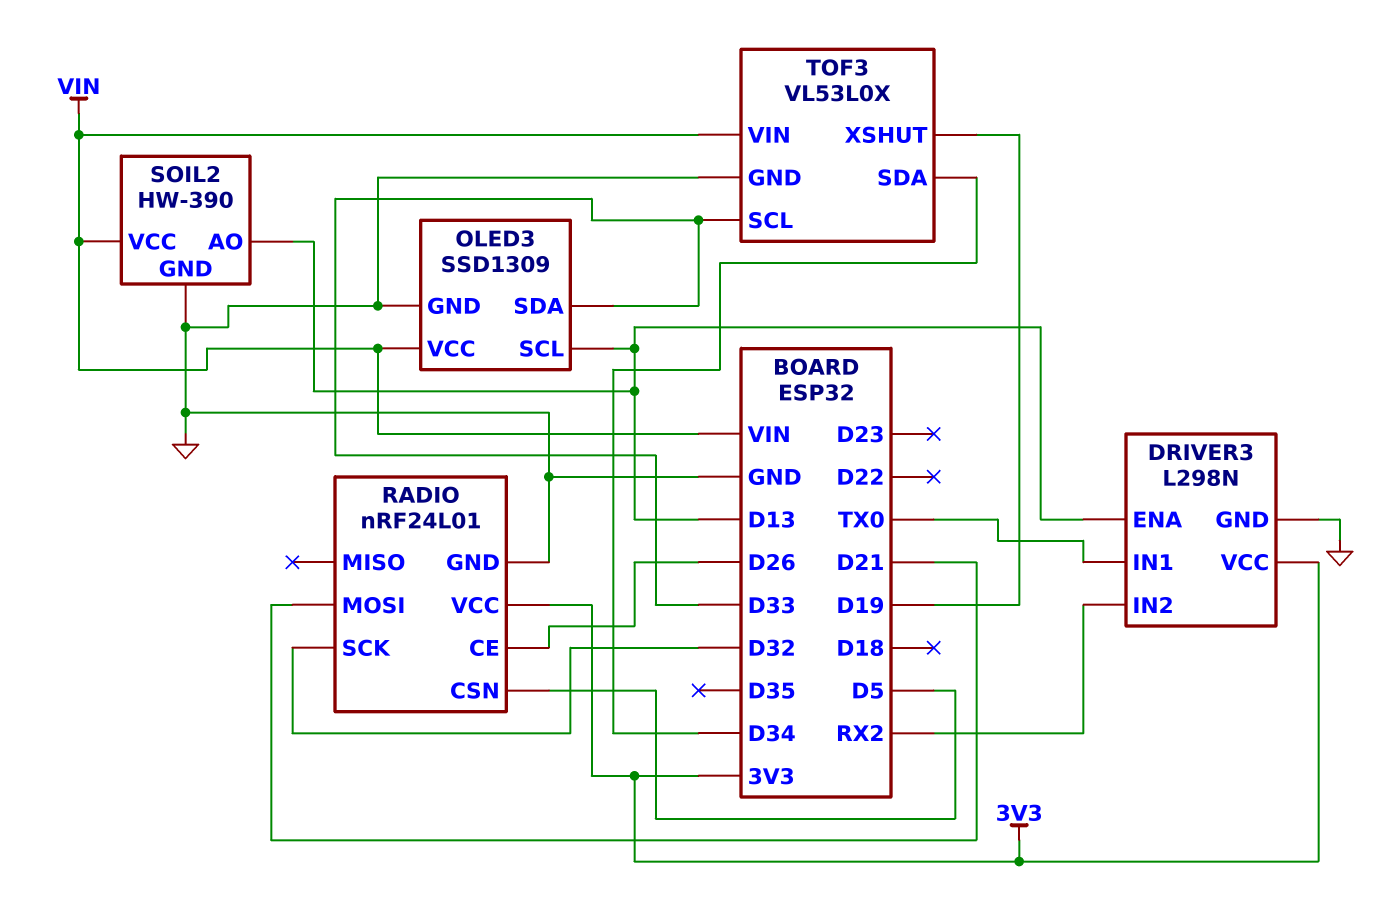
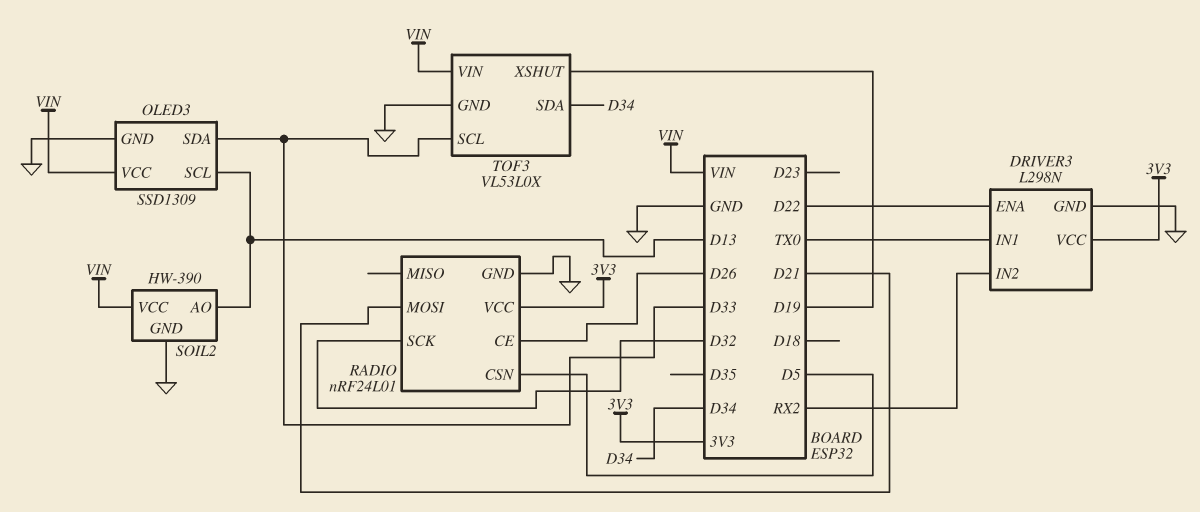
DRIVER3 pin ENA: D13 -> D22

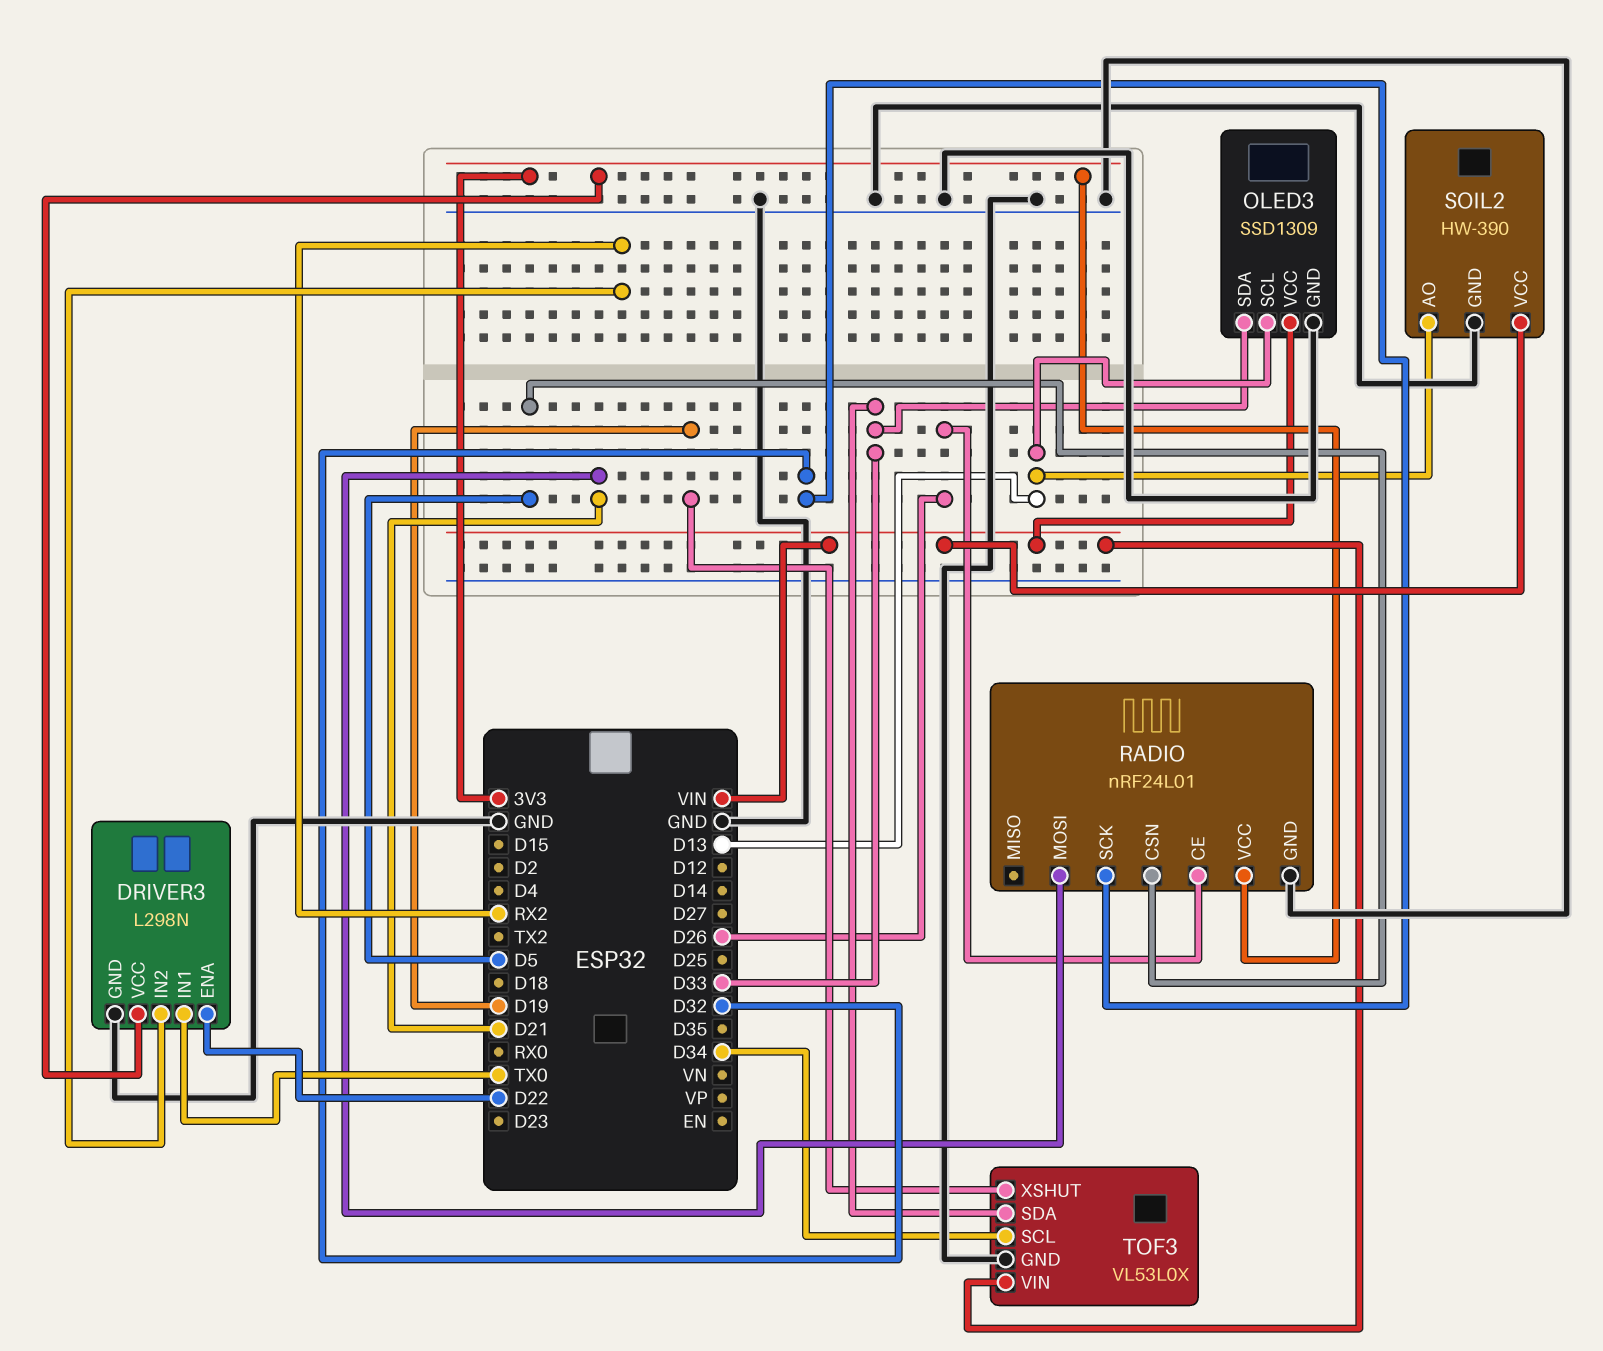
TOF3 pin SCL: D33 -> D34
TOF3 pin SDA: D34 -> D33

